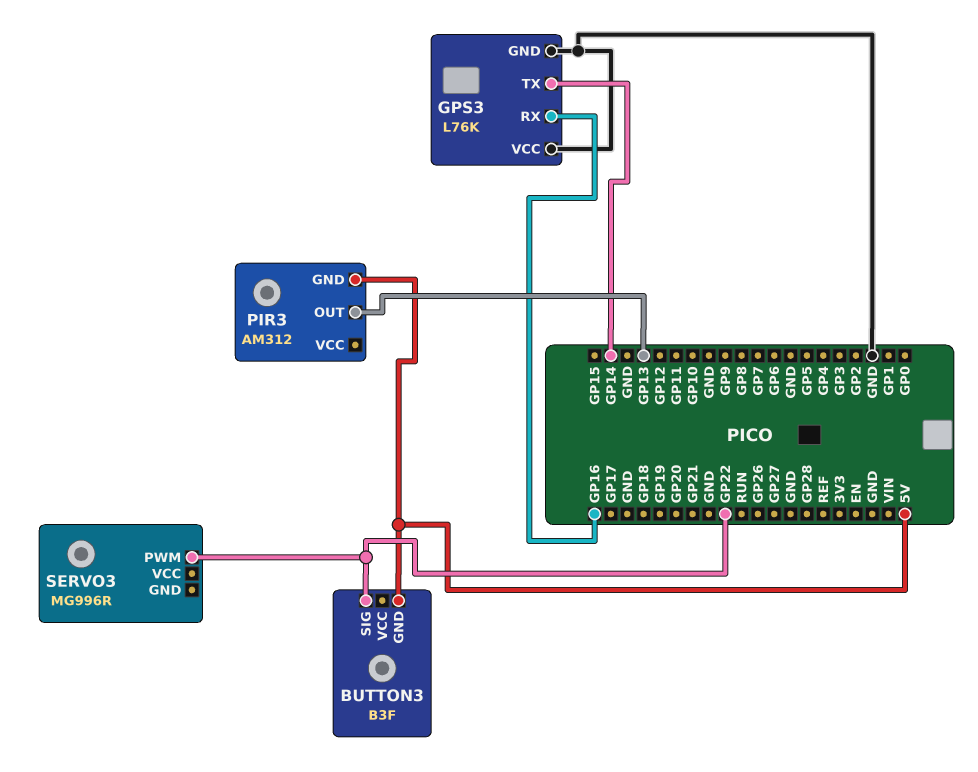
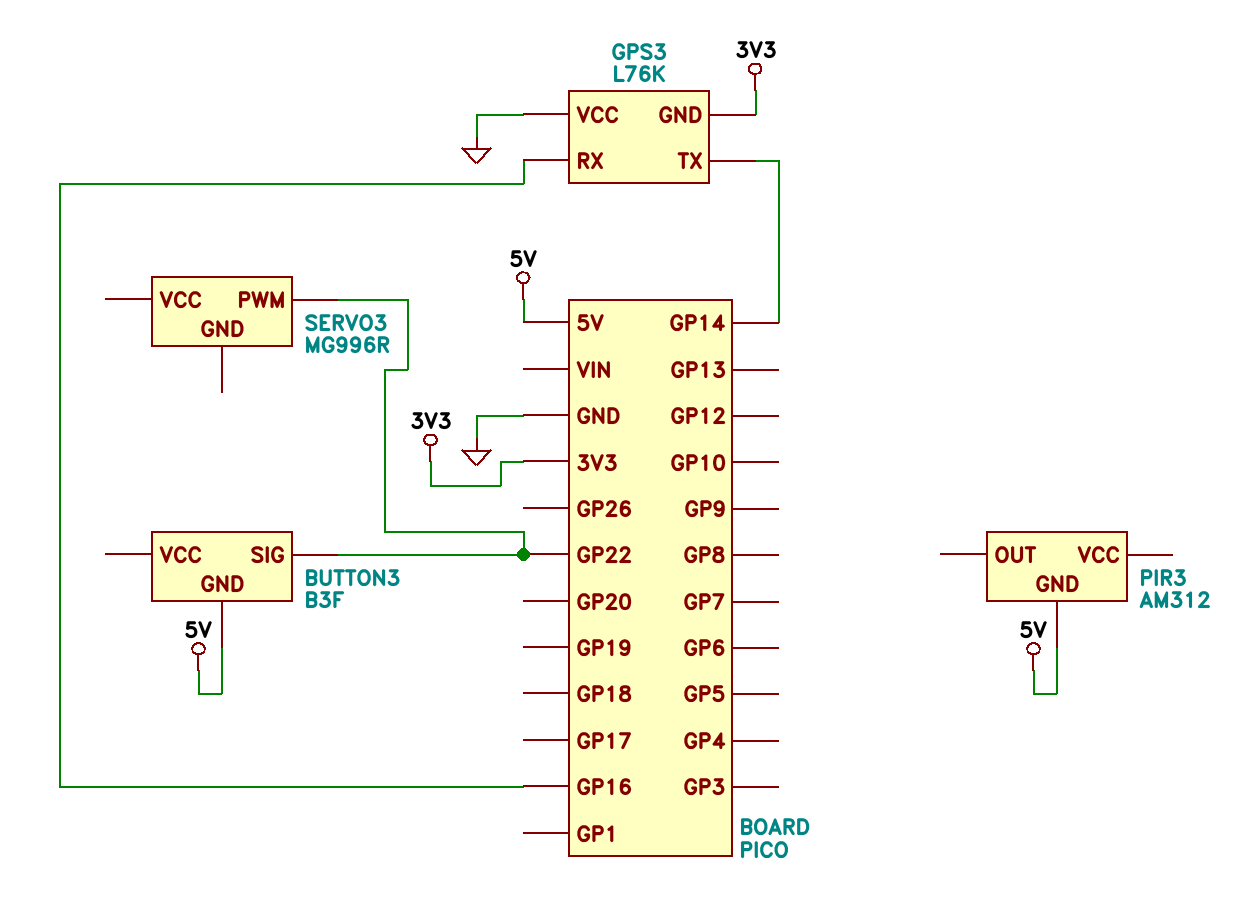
GPS3 pin GND: GND -> 3V3
PIR3 pin OUT: GP13 -> none

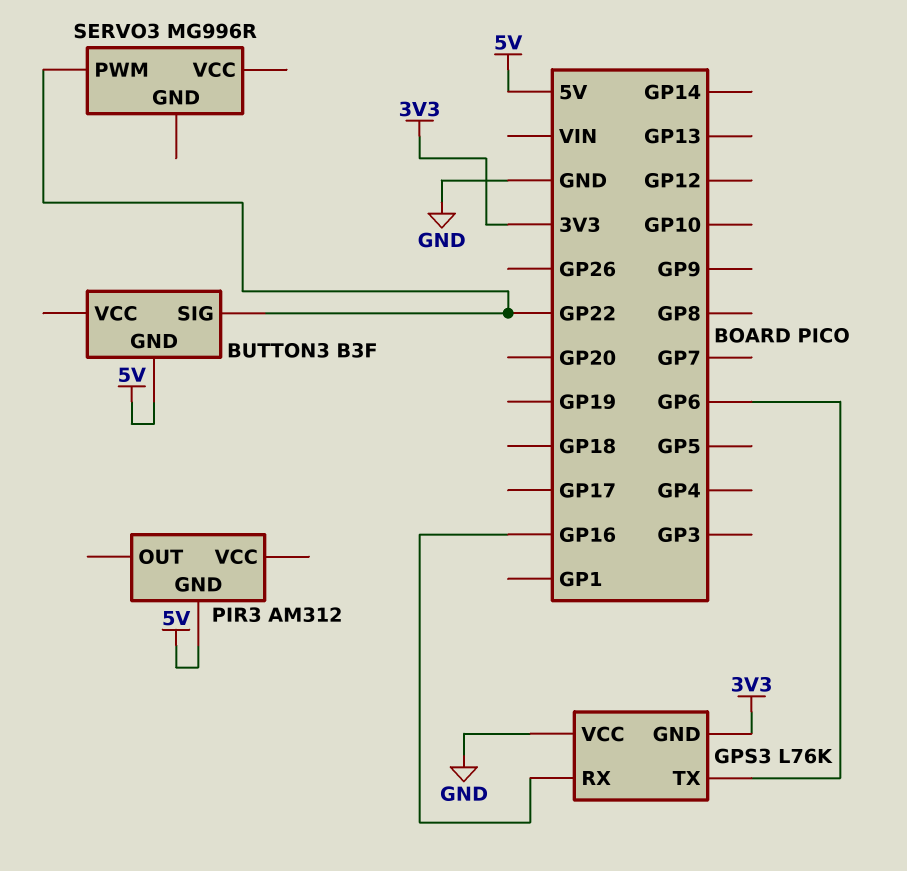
GPS3 pin TX: GP14 -> GP6

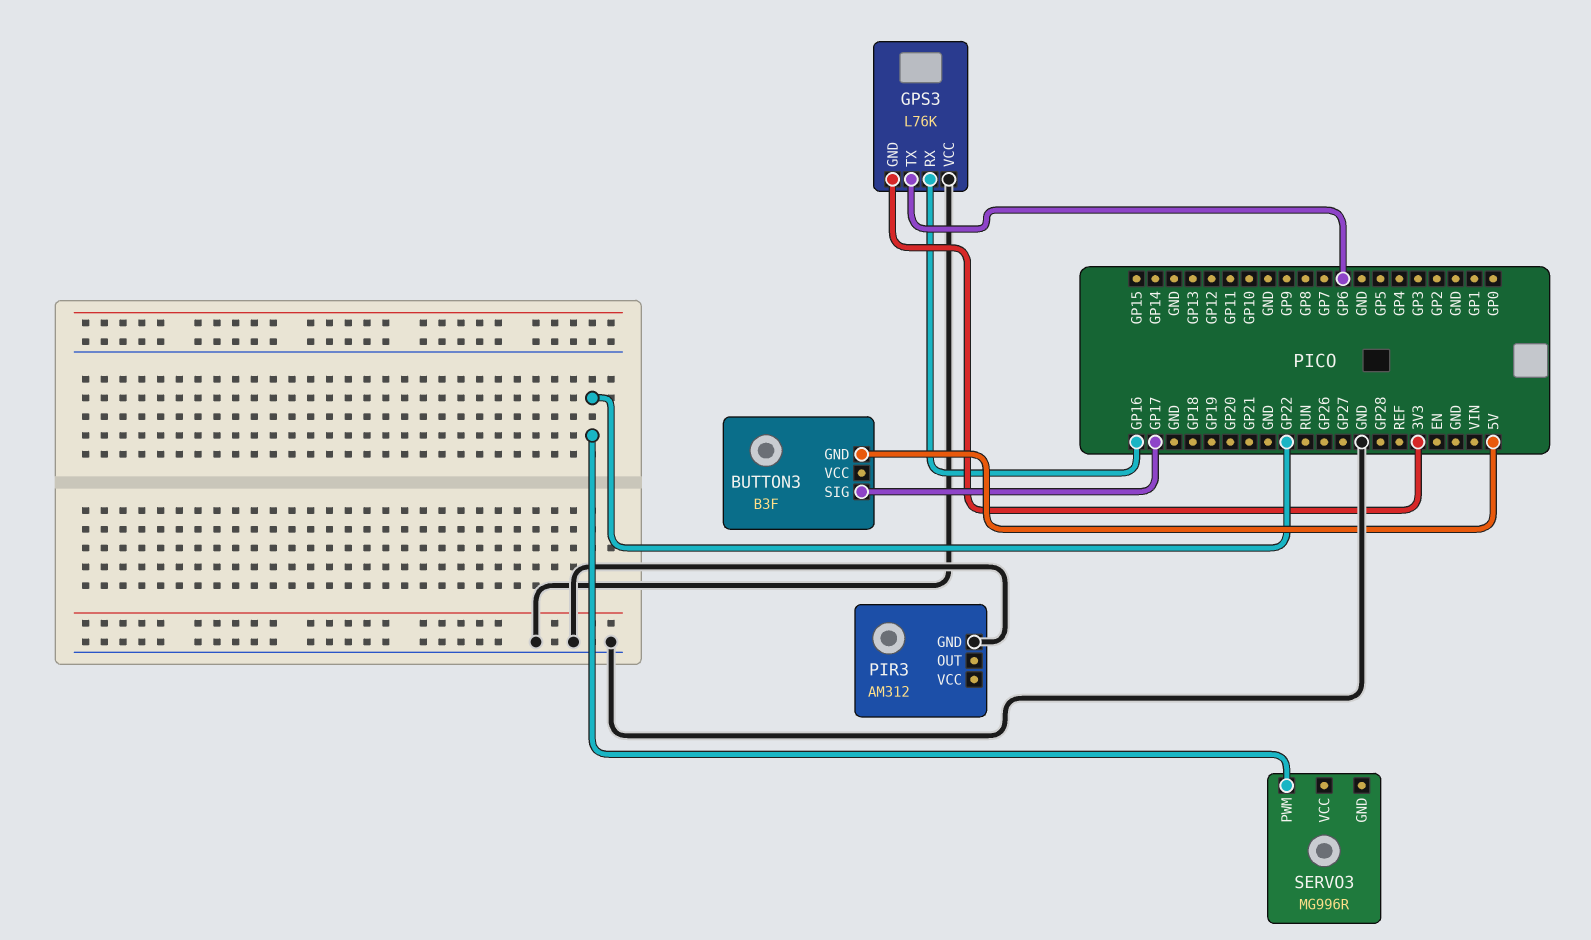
BUTTON3 pin SIG: GP22 -> GP17
PIR3 pin GND: 5V -> GND

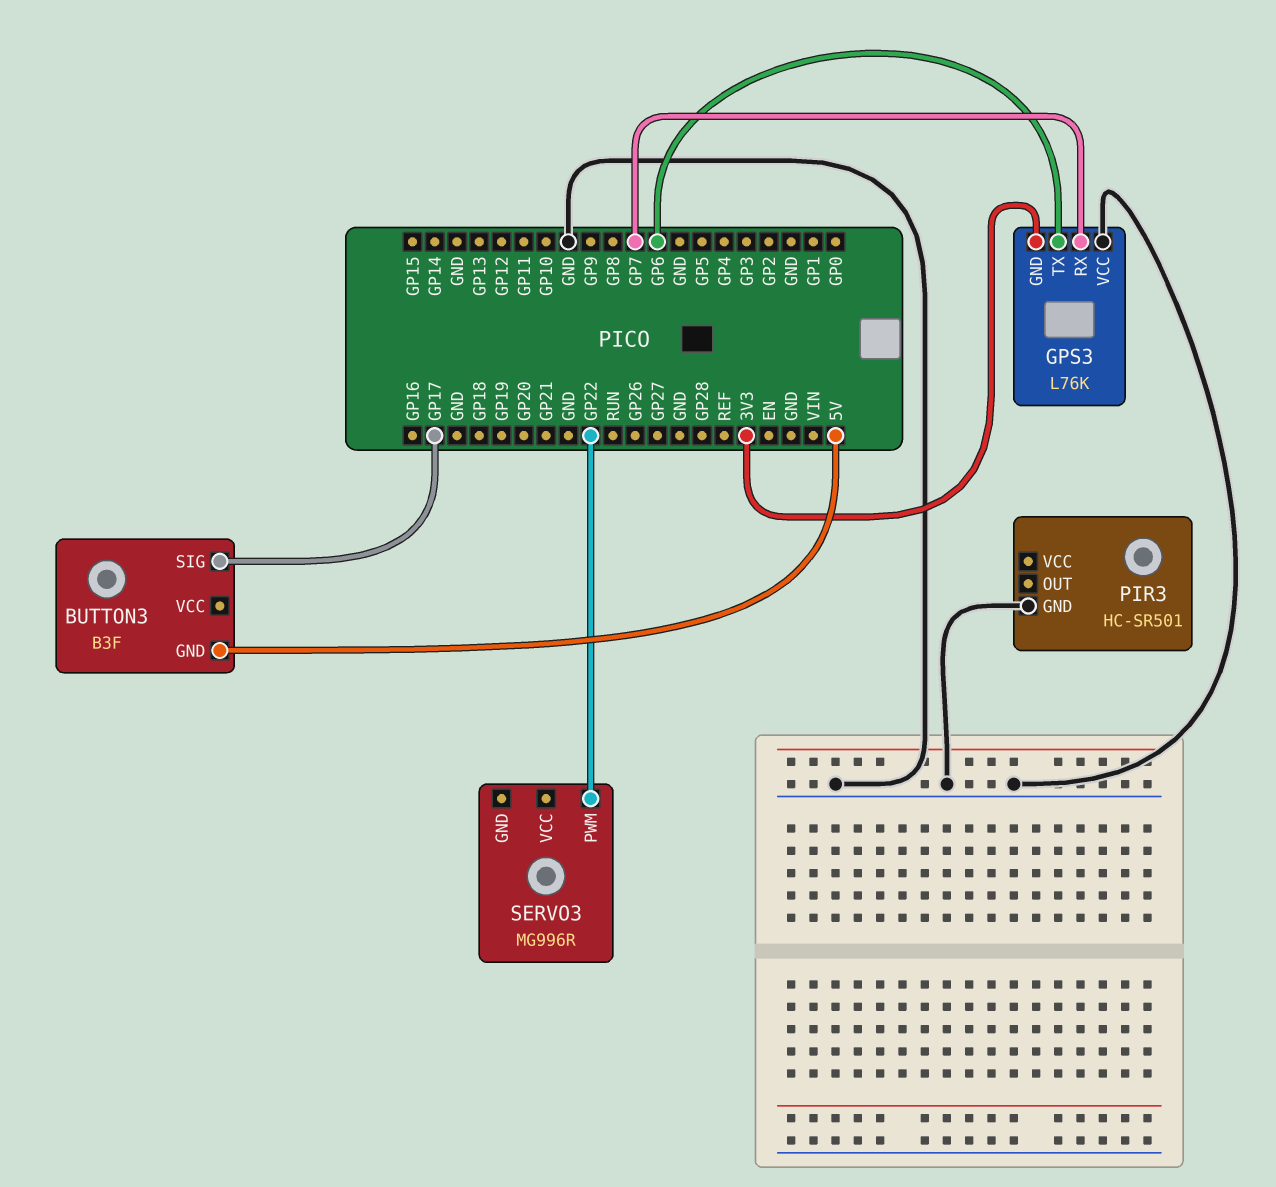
GPS3 pin RX: GP16 -> GP7
PIR3: AM312 -> HC-SR501

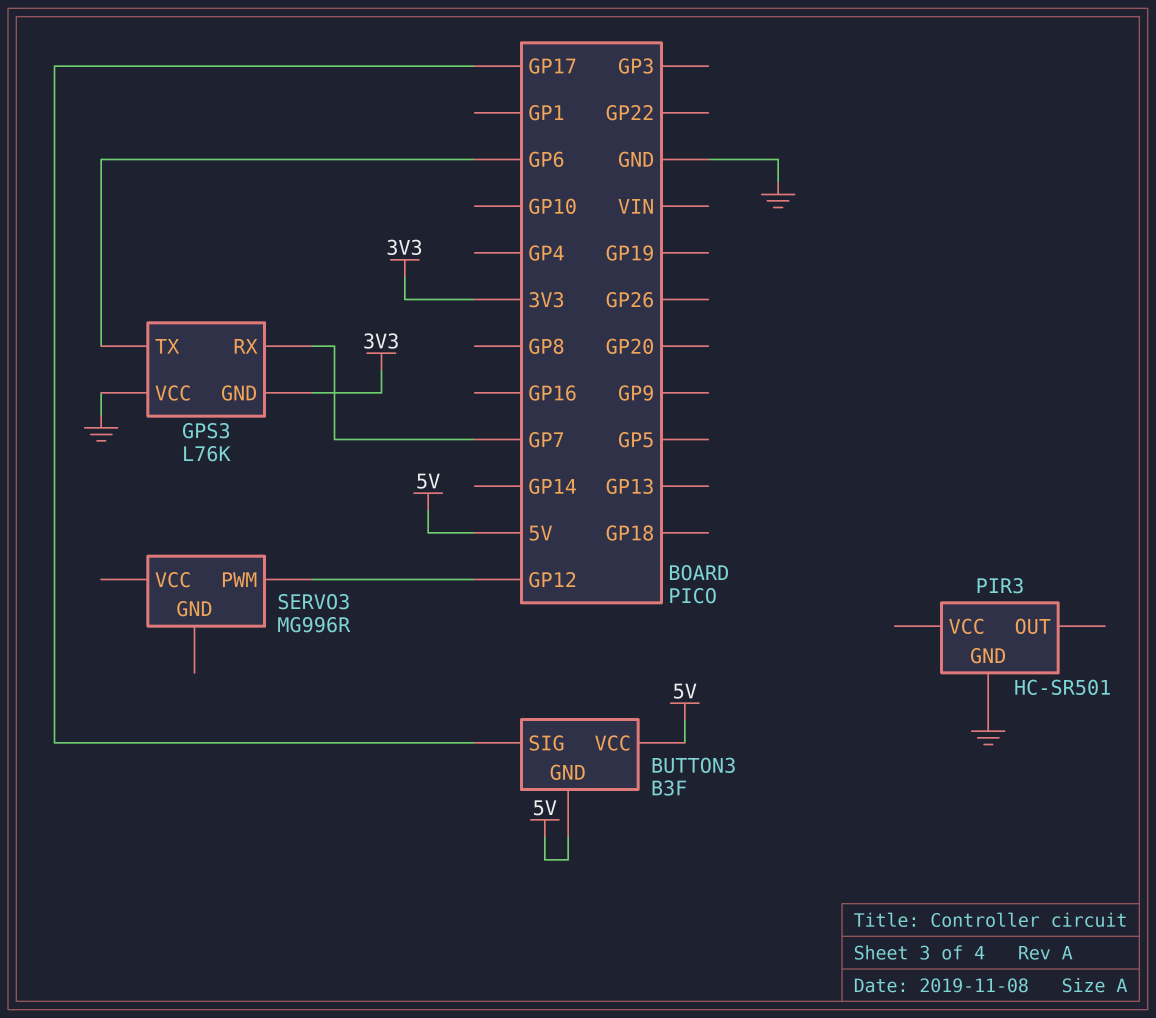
BUTTON3 pin VCC: none -> 5V
SERVO3 pin PWM: GP22 -> GP12

